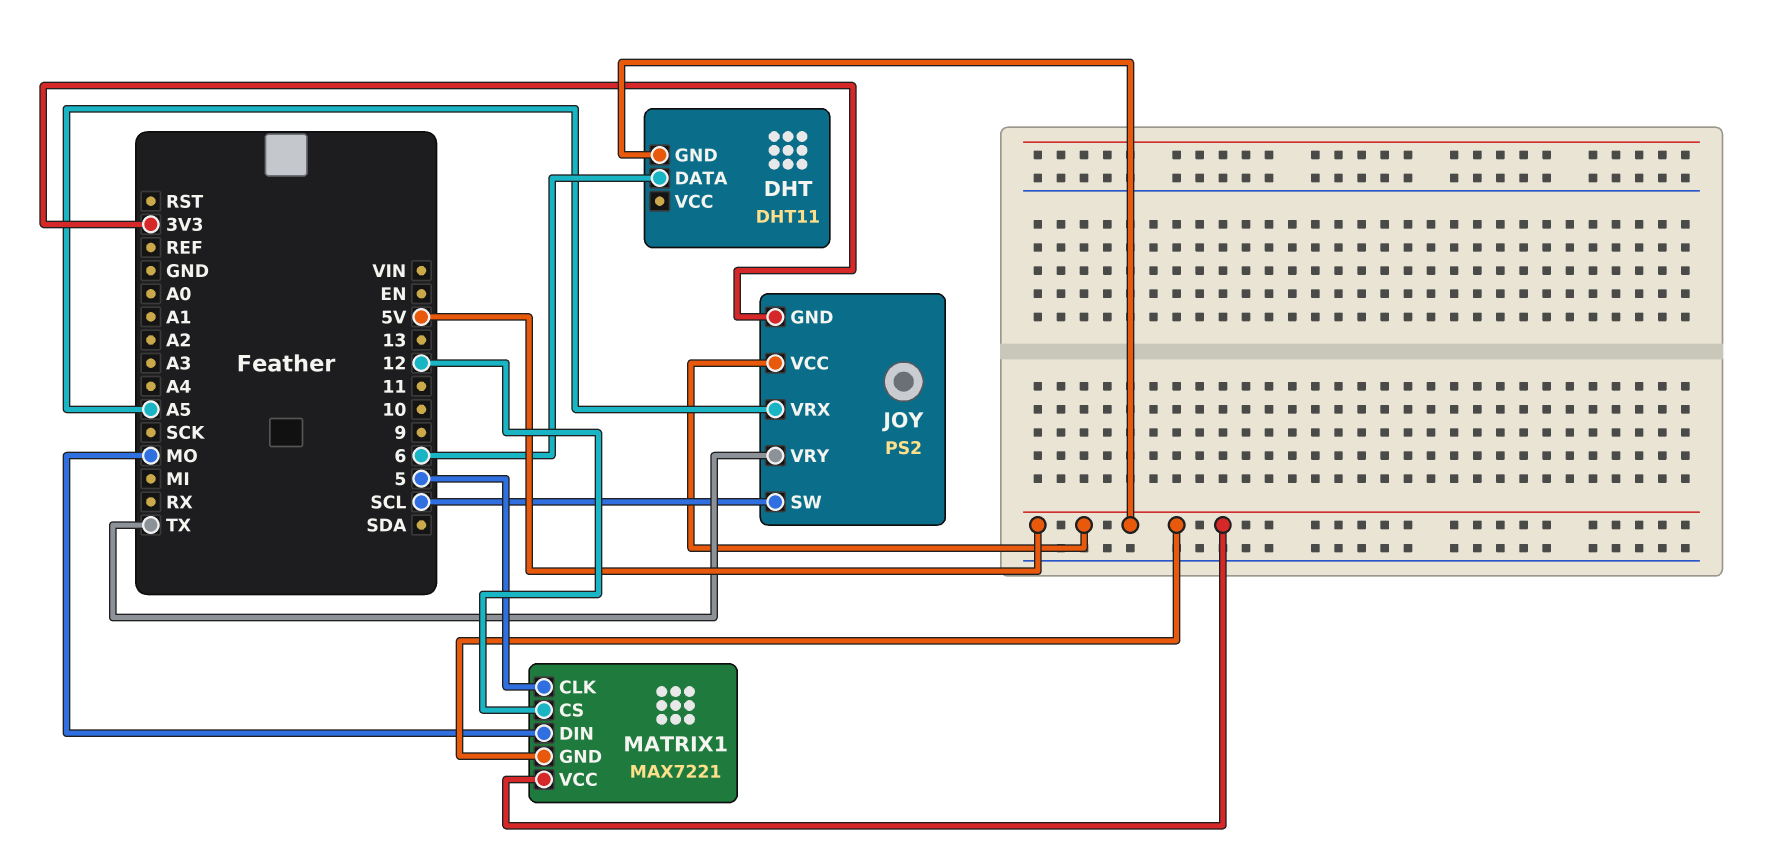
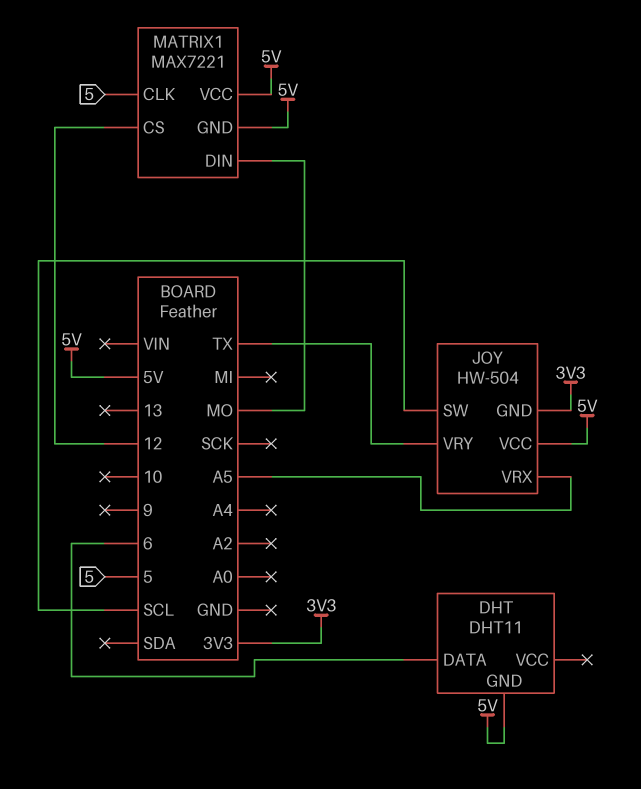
JOY: PS2 -> HW-504

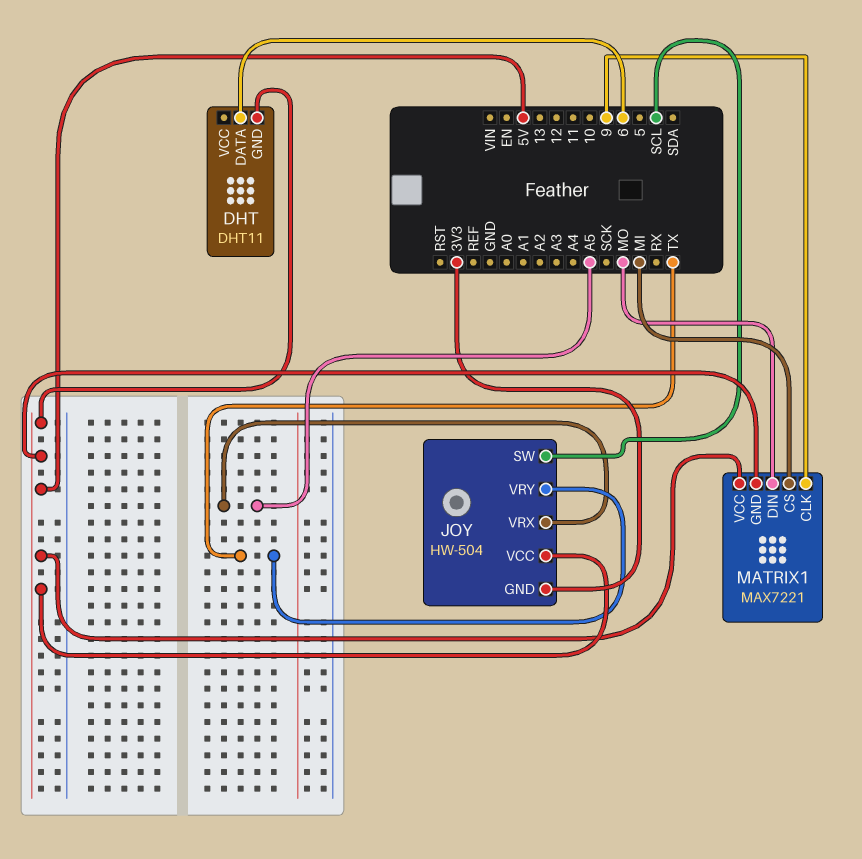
MATRIX1 pin CLK: 5 -> 9
MATRIX1 pin CS: 12 -> MI

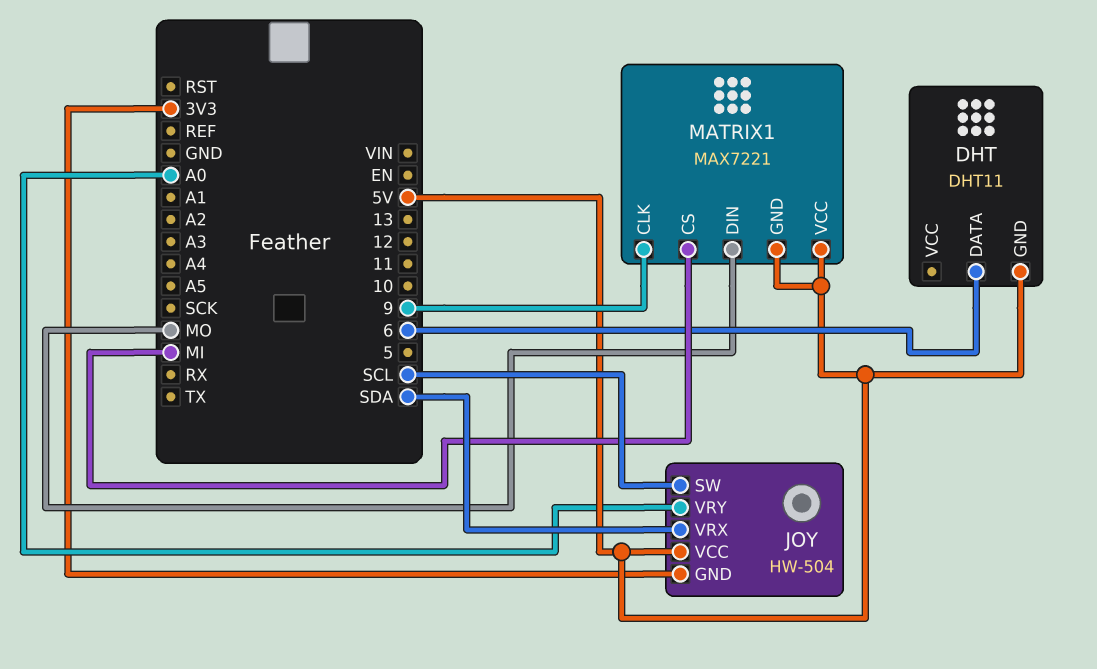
JOY pin VRX: A5 -> SDA
JOY pin VRY: TX -> A0

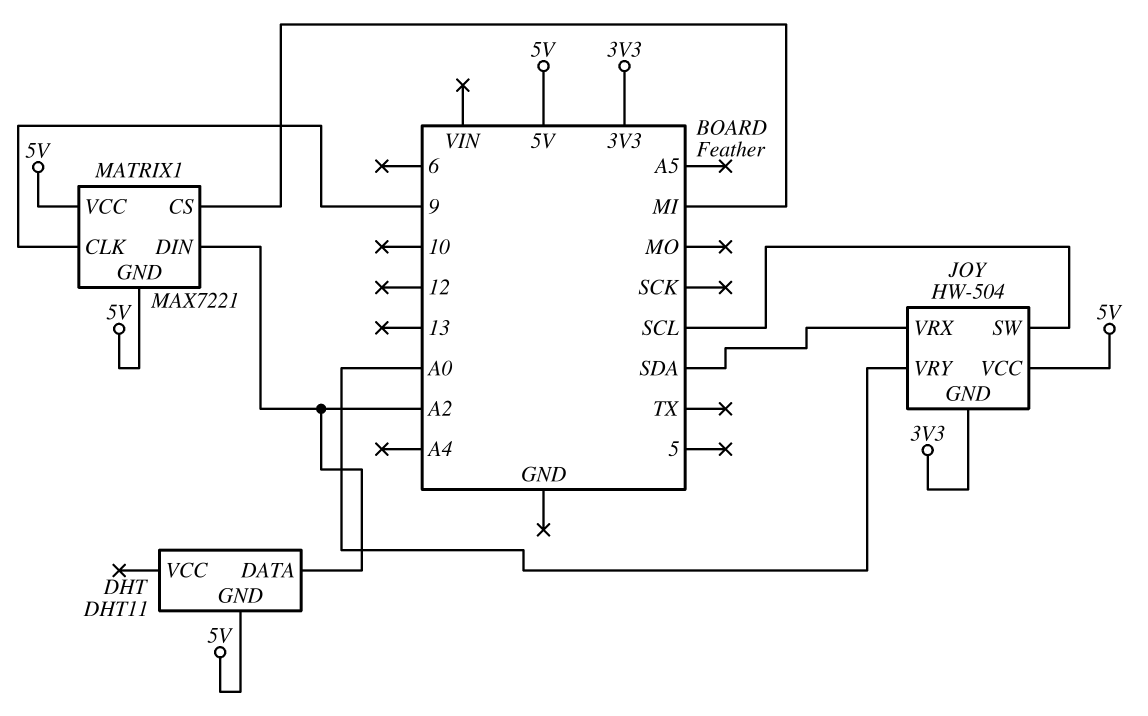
DHT pin DATA: 6 -> A2
MATRIX1 pin DIN: MO -> A2

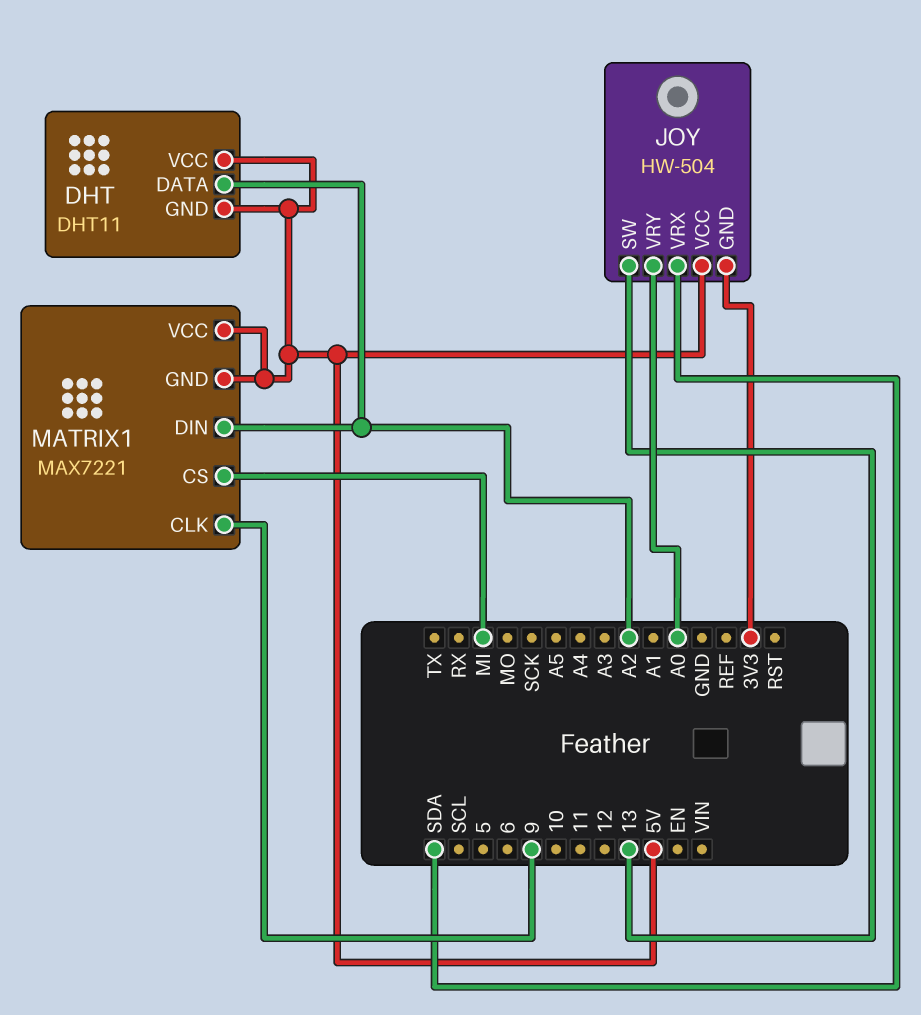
DHT pin VCC: none -> 5V
JOY pin SW: SCL -> 13

